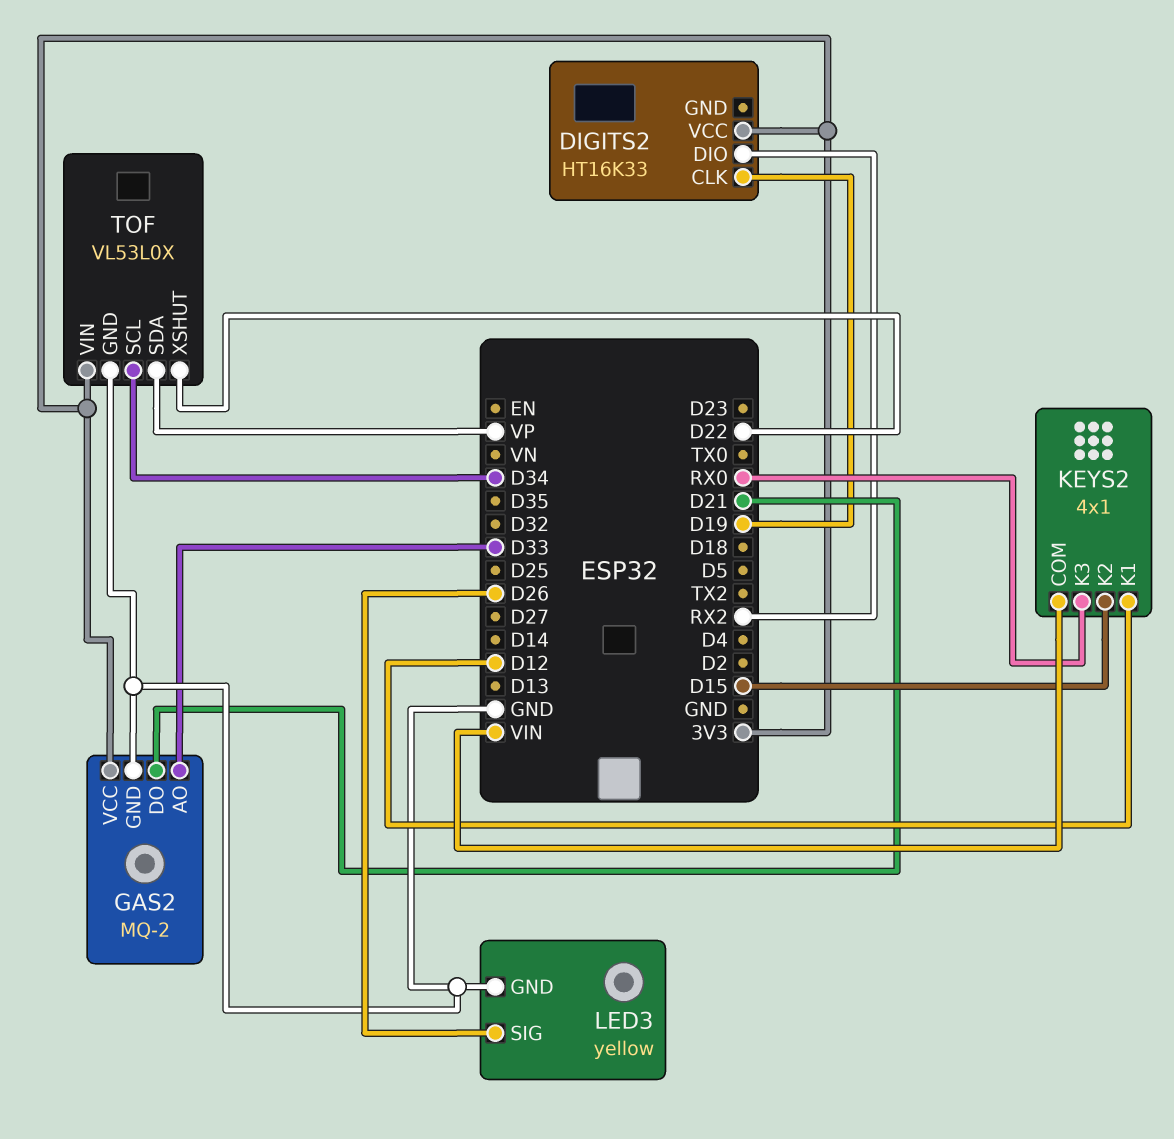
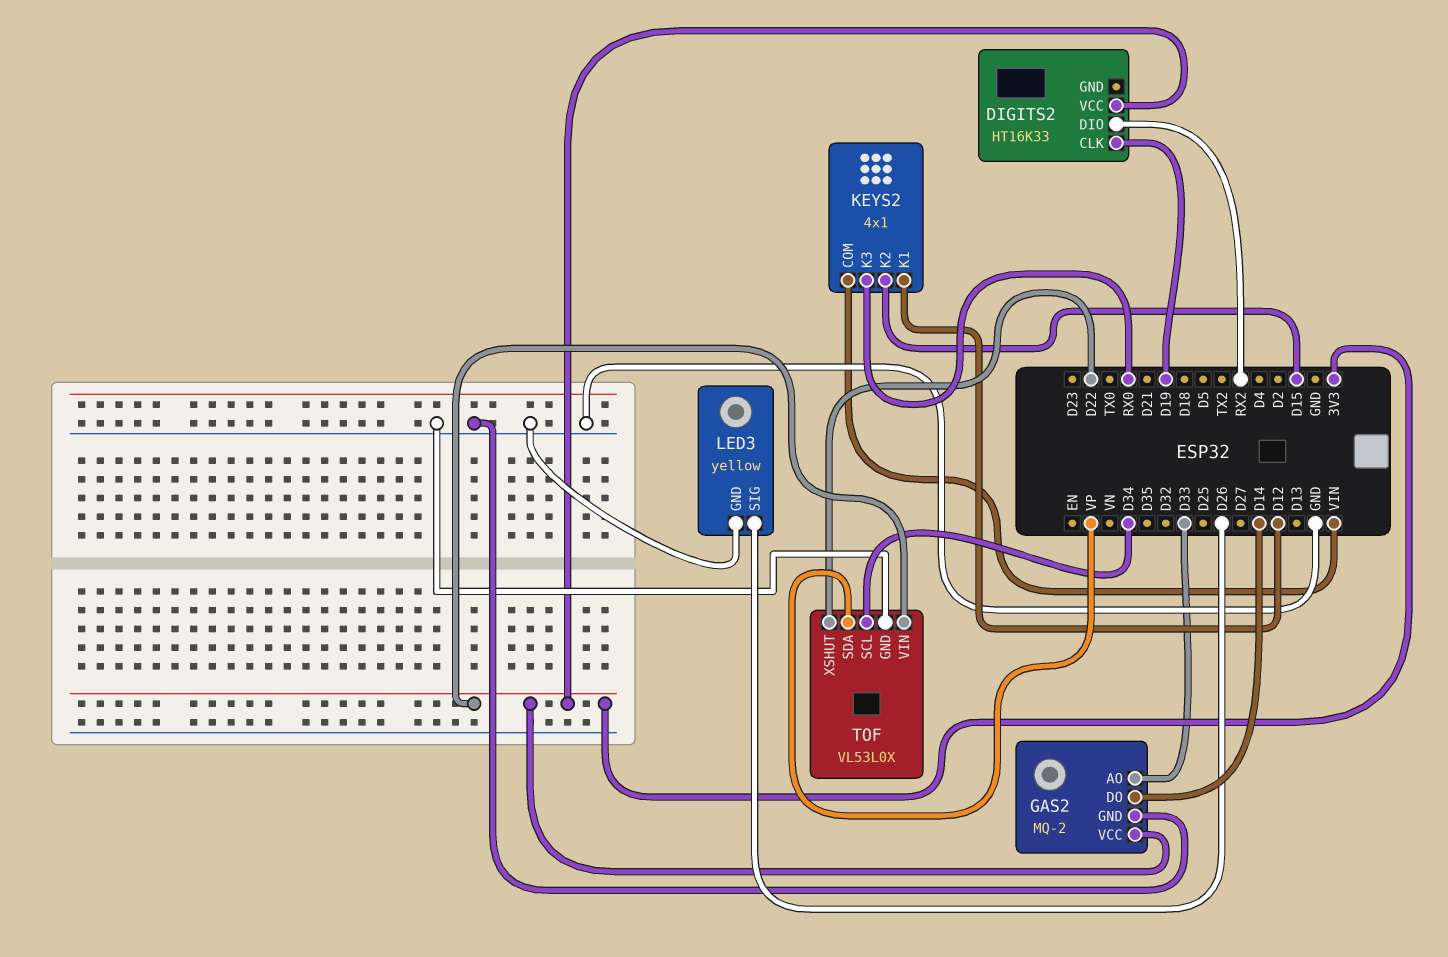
GAS2 pin DO: D21 -> D14

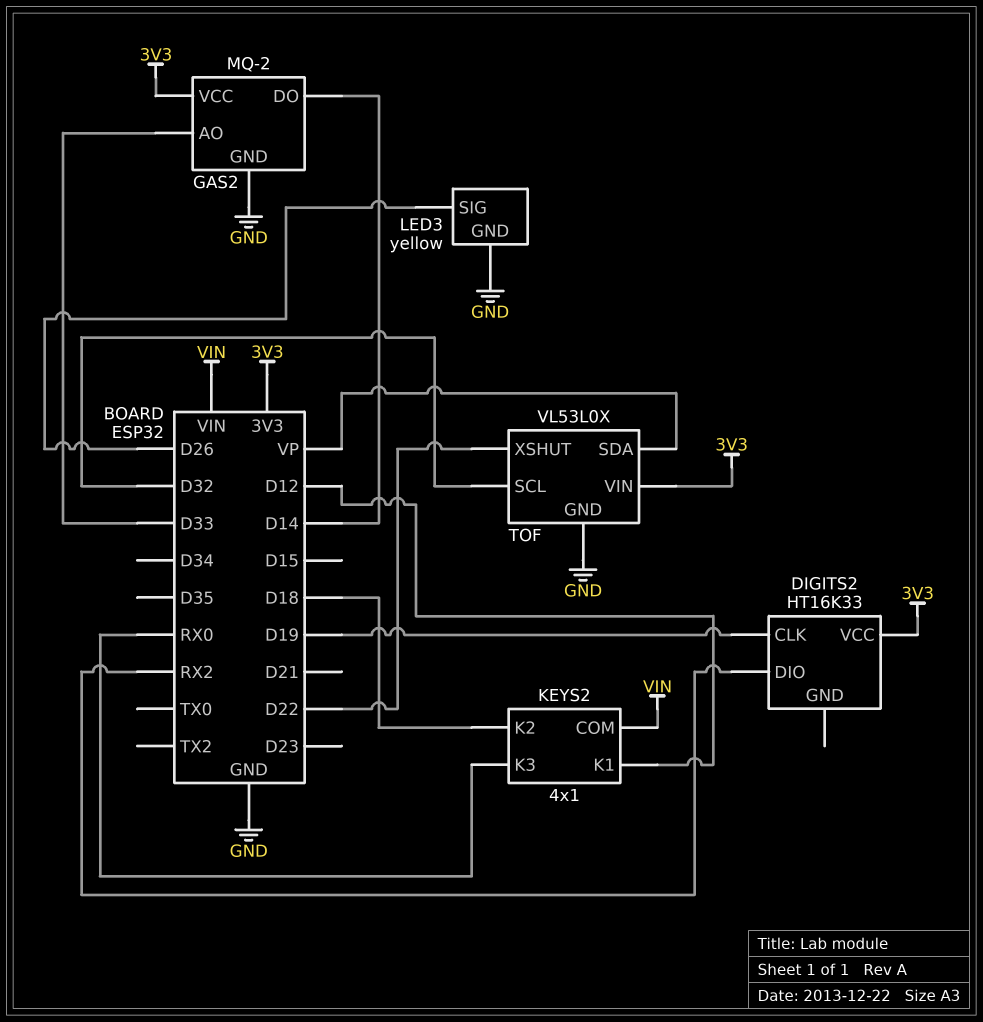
KEYS2 pin K2: D15 -> D18
TOF pin SCL: D34 -> D32

